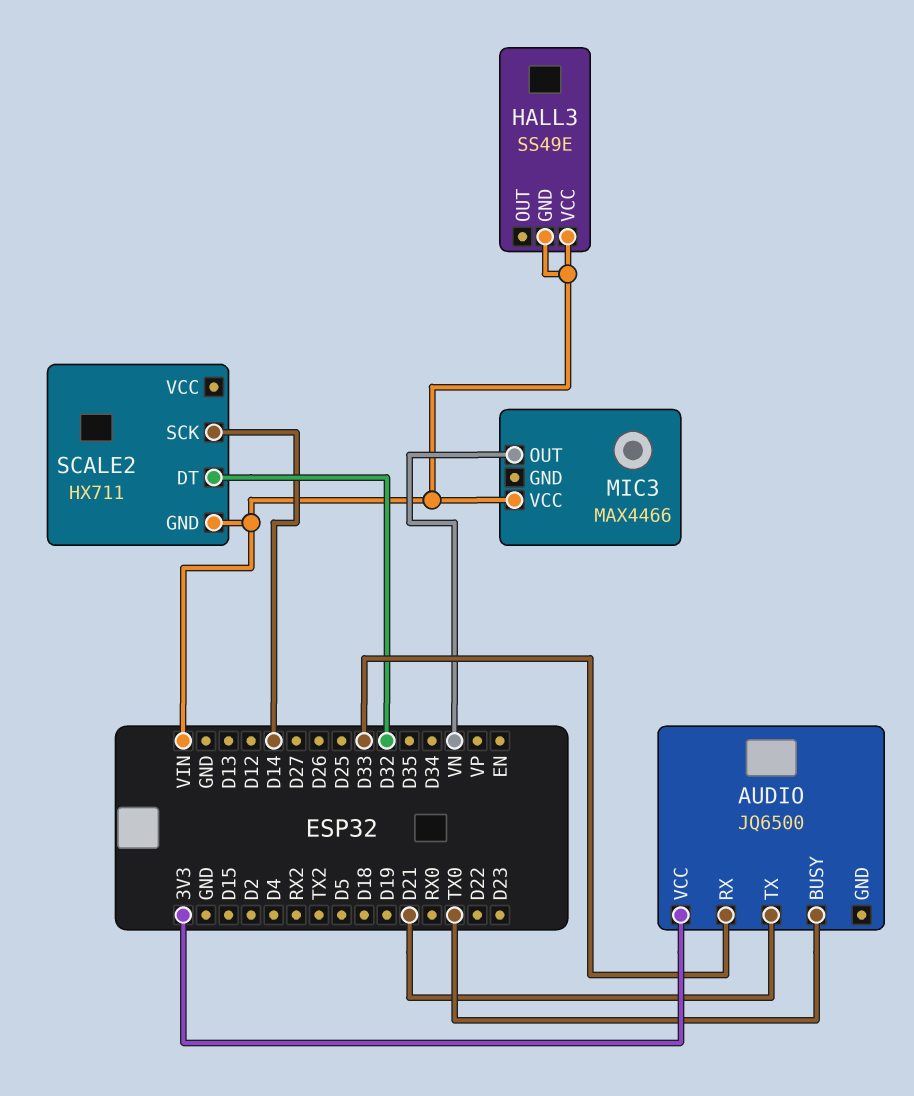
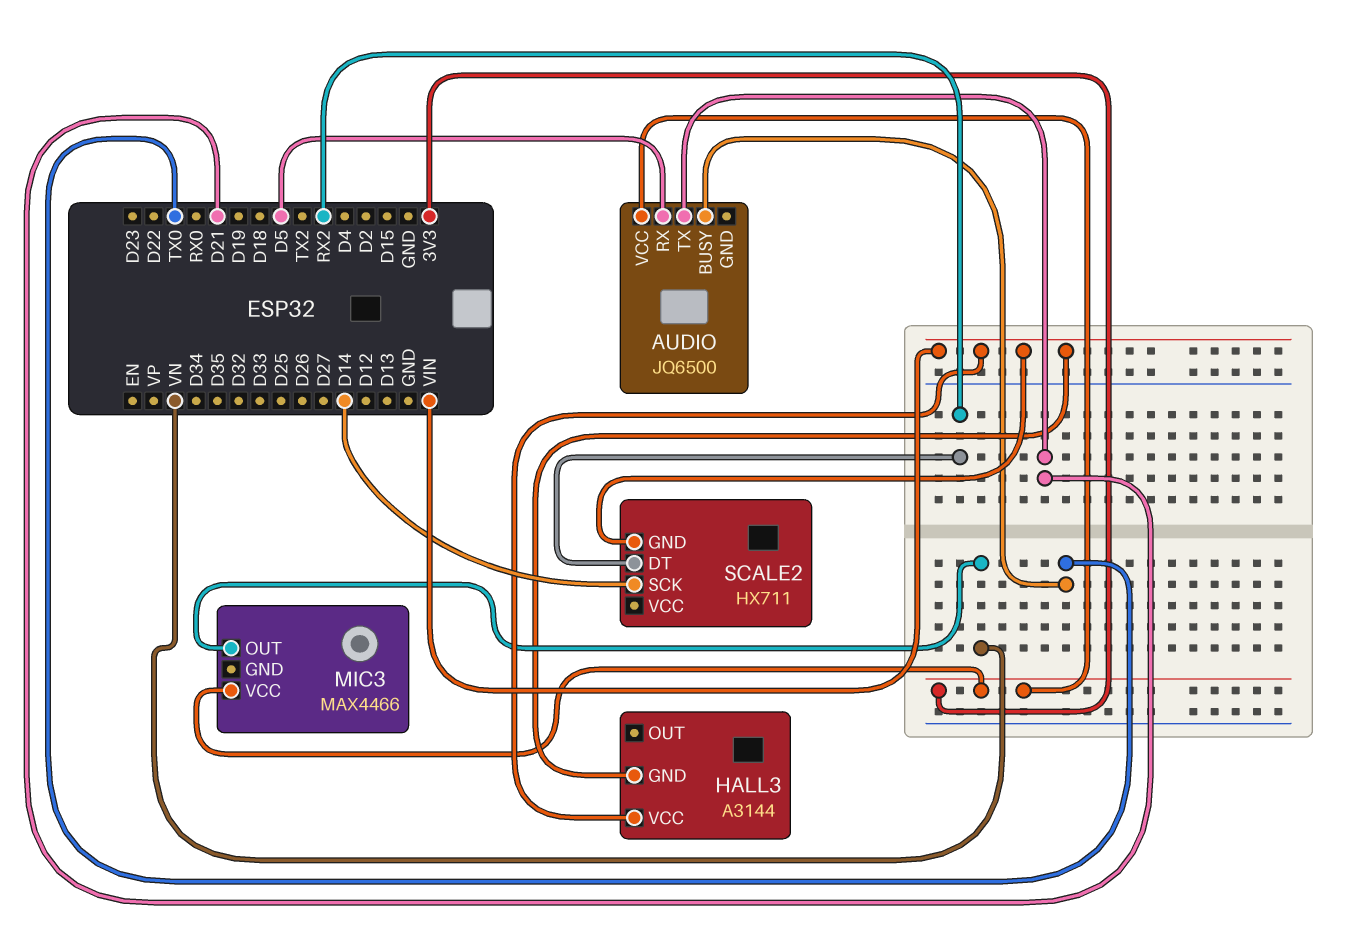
AUDIO pin RX: D33 -> D5
HALL3: SS49E -> A3144
MIC3 pin VCC: VIN -> 3V3
SCALE2 pin DT: D32 -> RX2

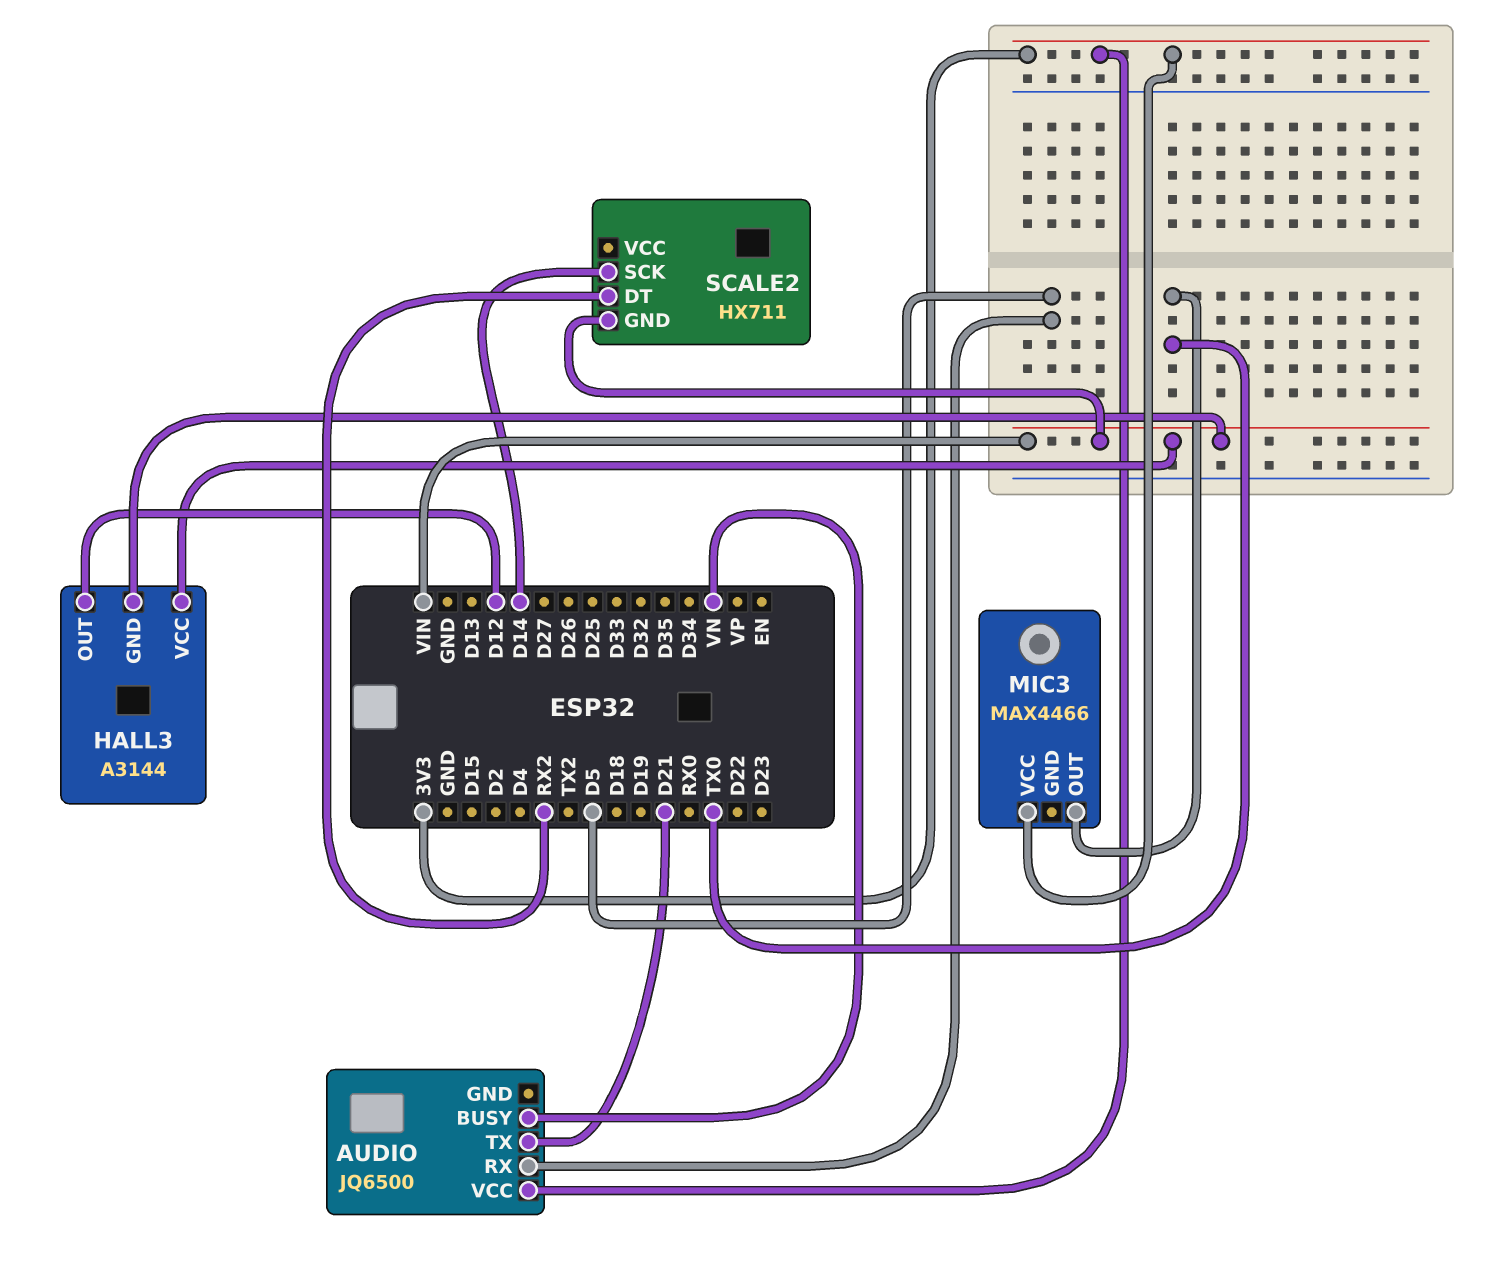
AUDIO pin BUSY: TX0 -> VN
HALL3 pin OUT: none -> D12
MIC3 pin OUT: VN -> TX0

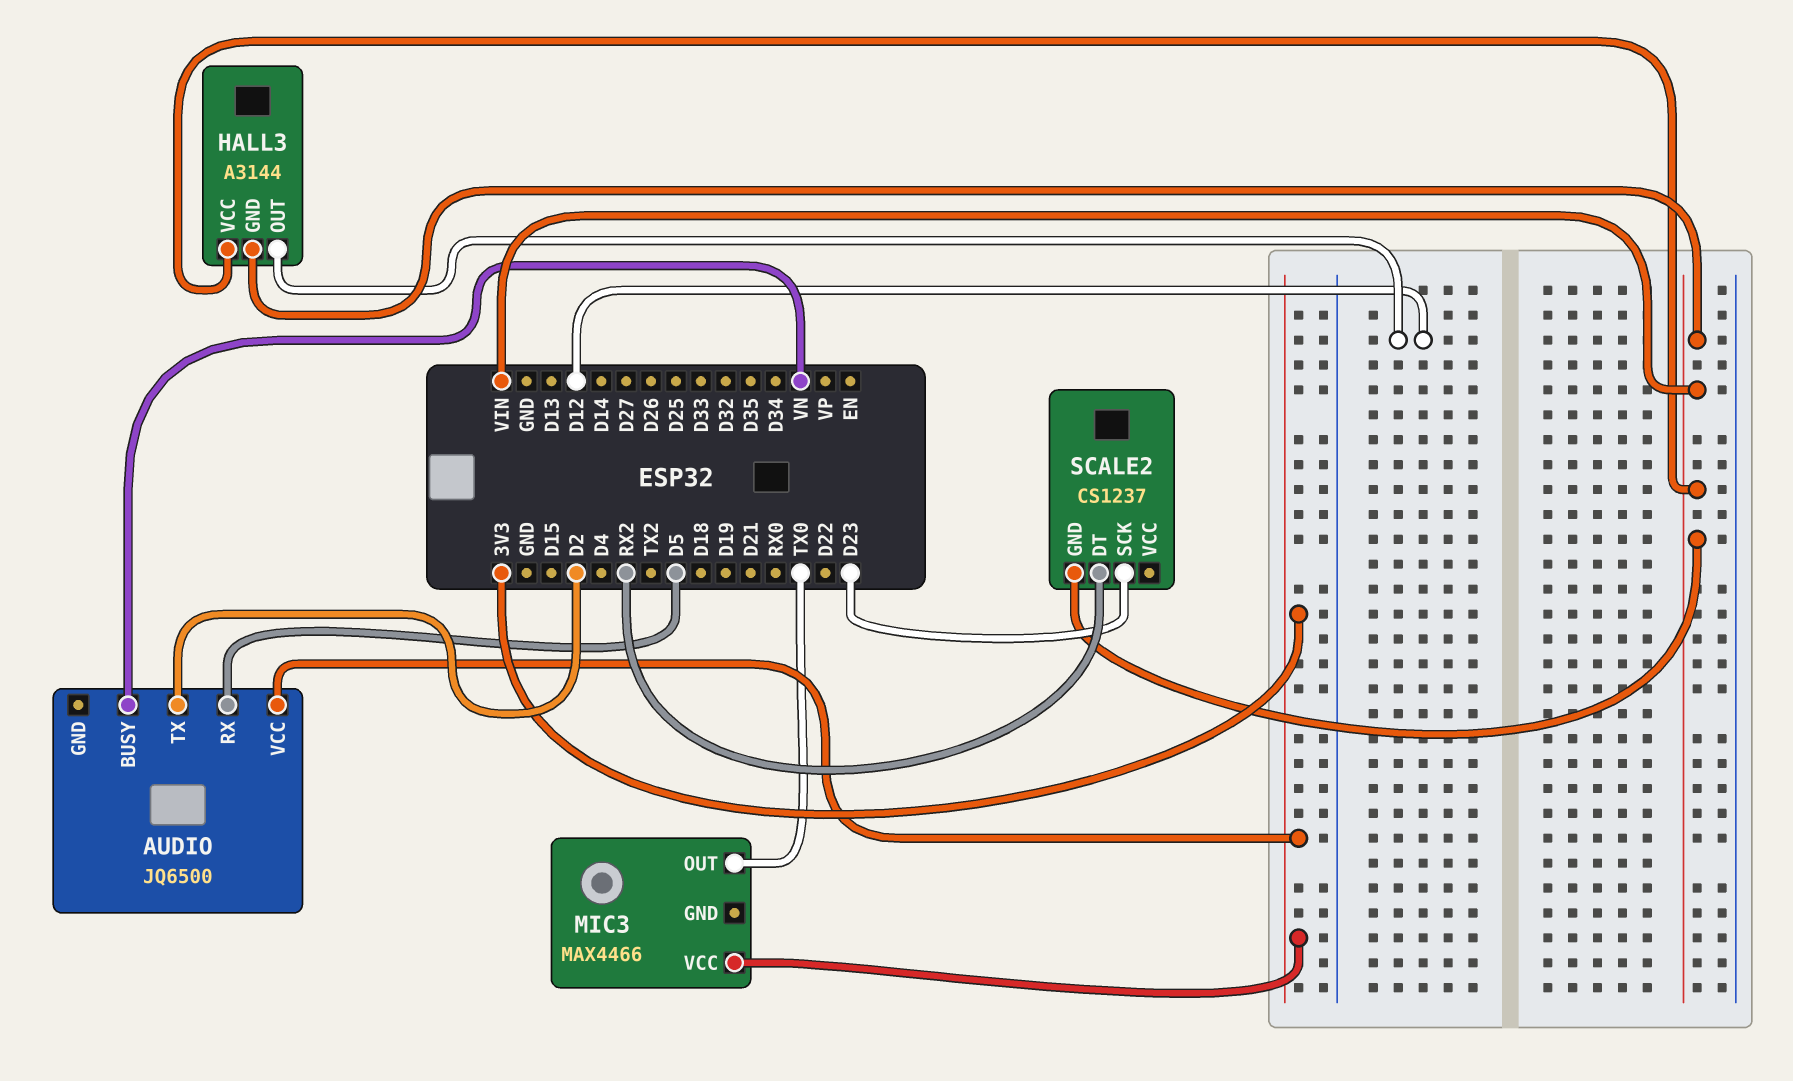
AUDIO pin TX: D21 -> D2
SCALE2: HX711 -> CS1237
SCALE2 pin SCK: D14 -> D23

